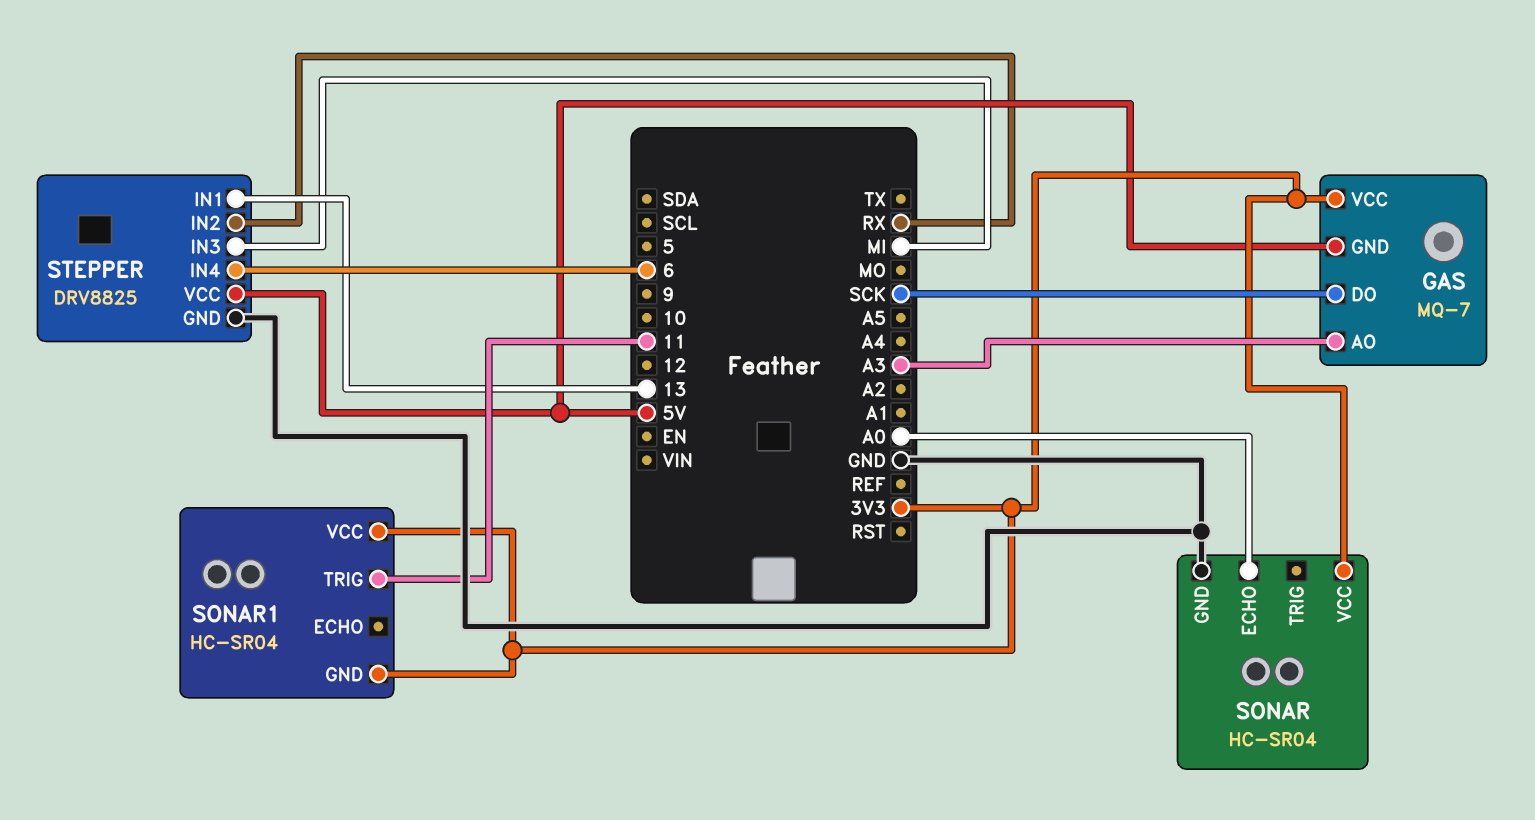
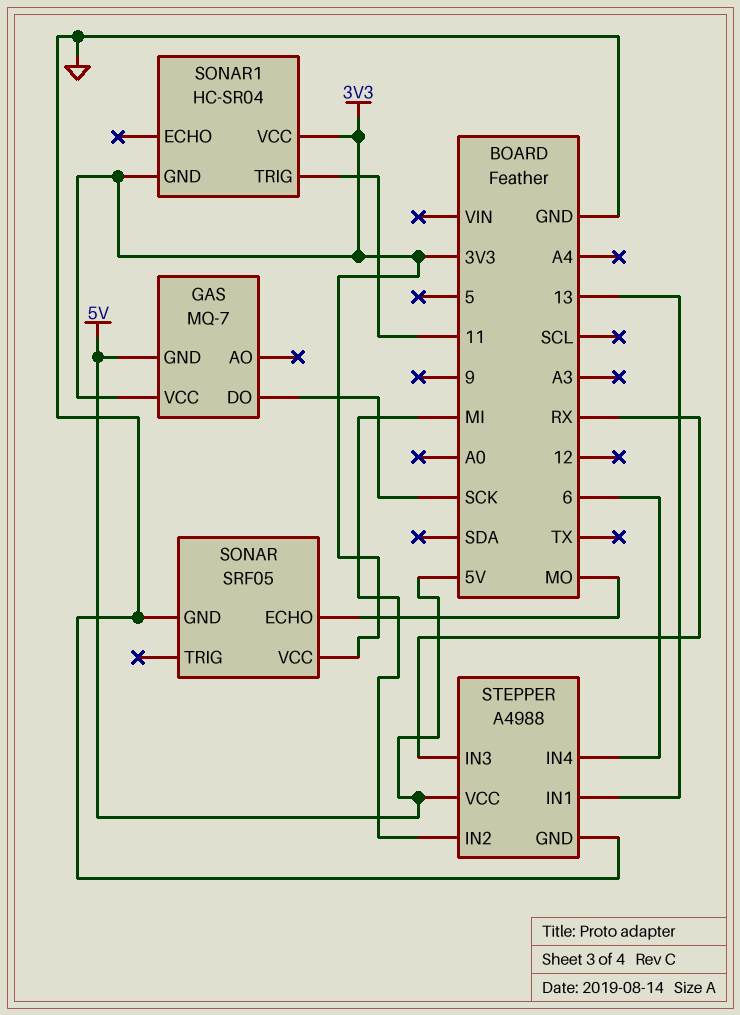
GAS pin AO: A3 -> none
SONAR: HC-SR04 -> SRF05
SONAR pin ECHO: A0 -> MO
STEPPER: DRV8825 -> A4988
STEPPER pin IN2: RX -> MI
STEPPER pin IN3: MI -> RX

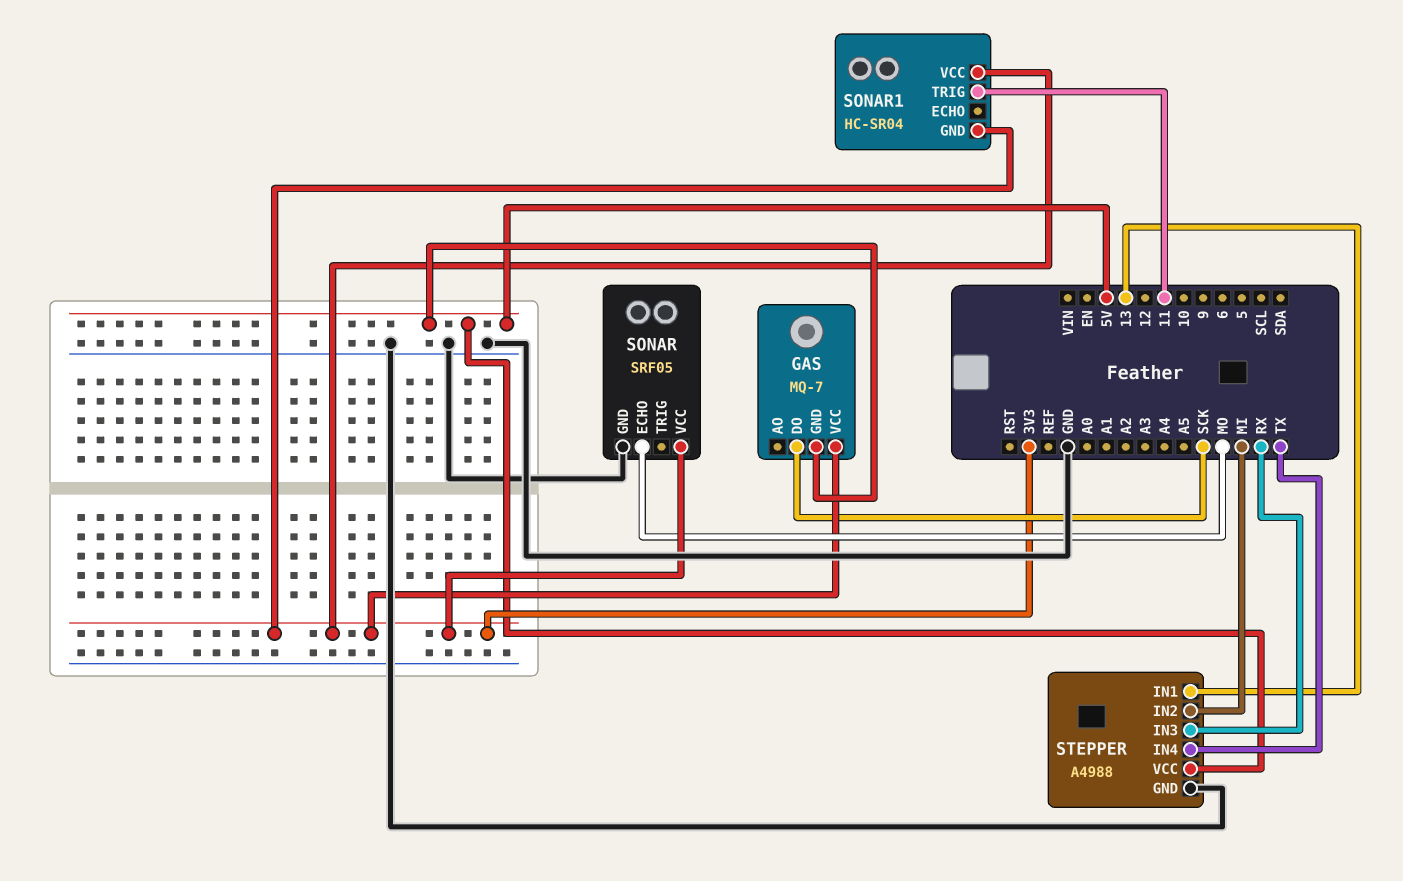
STEPPER pin IN4: 6 -> TX

